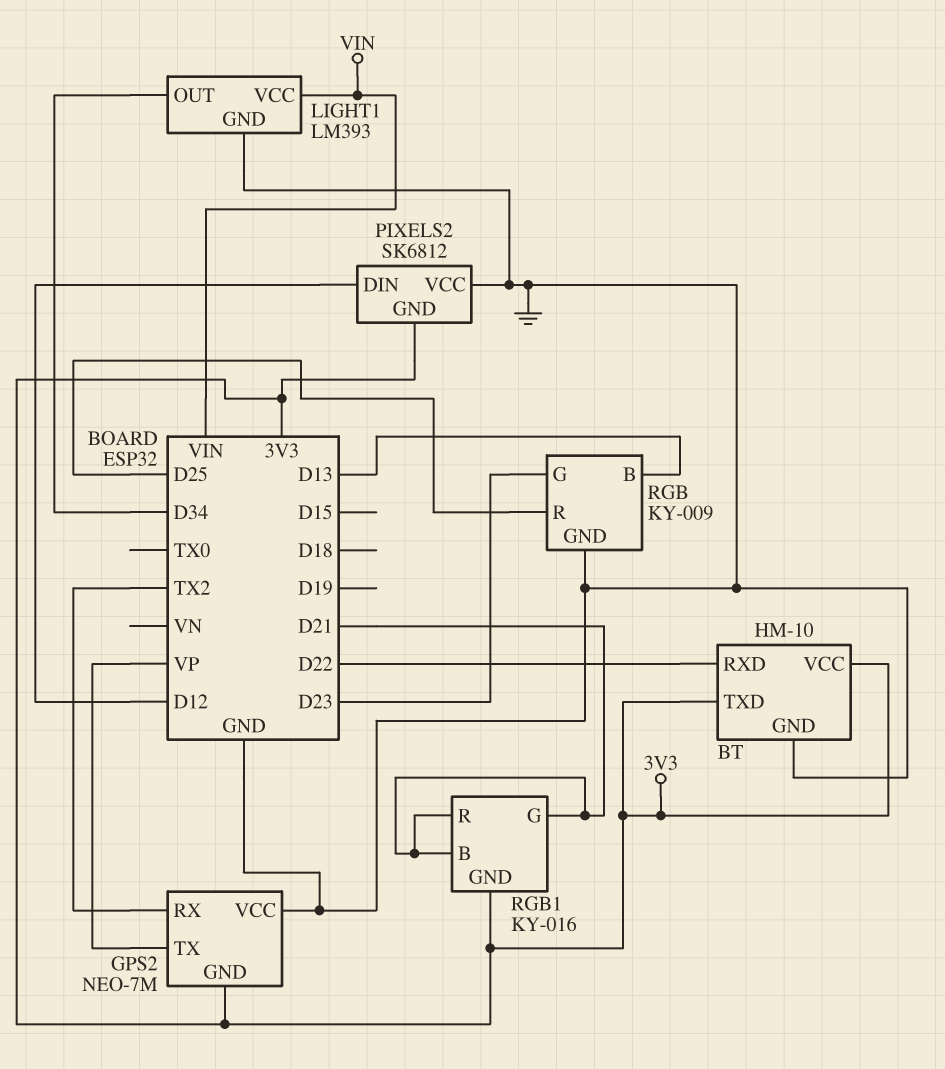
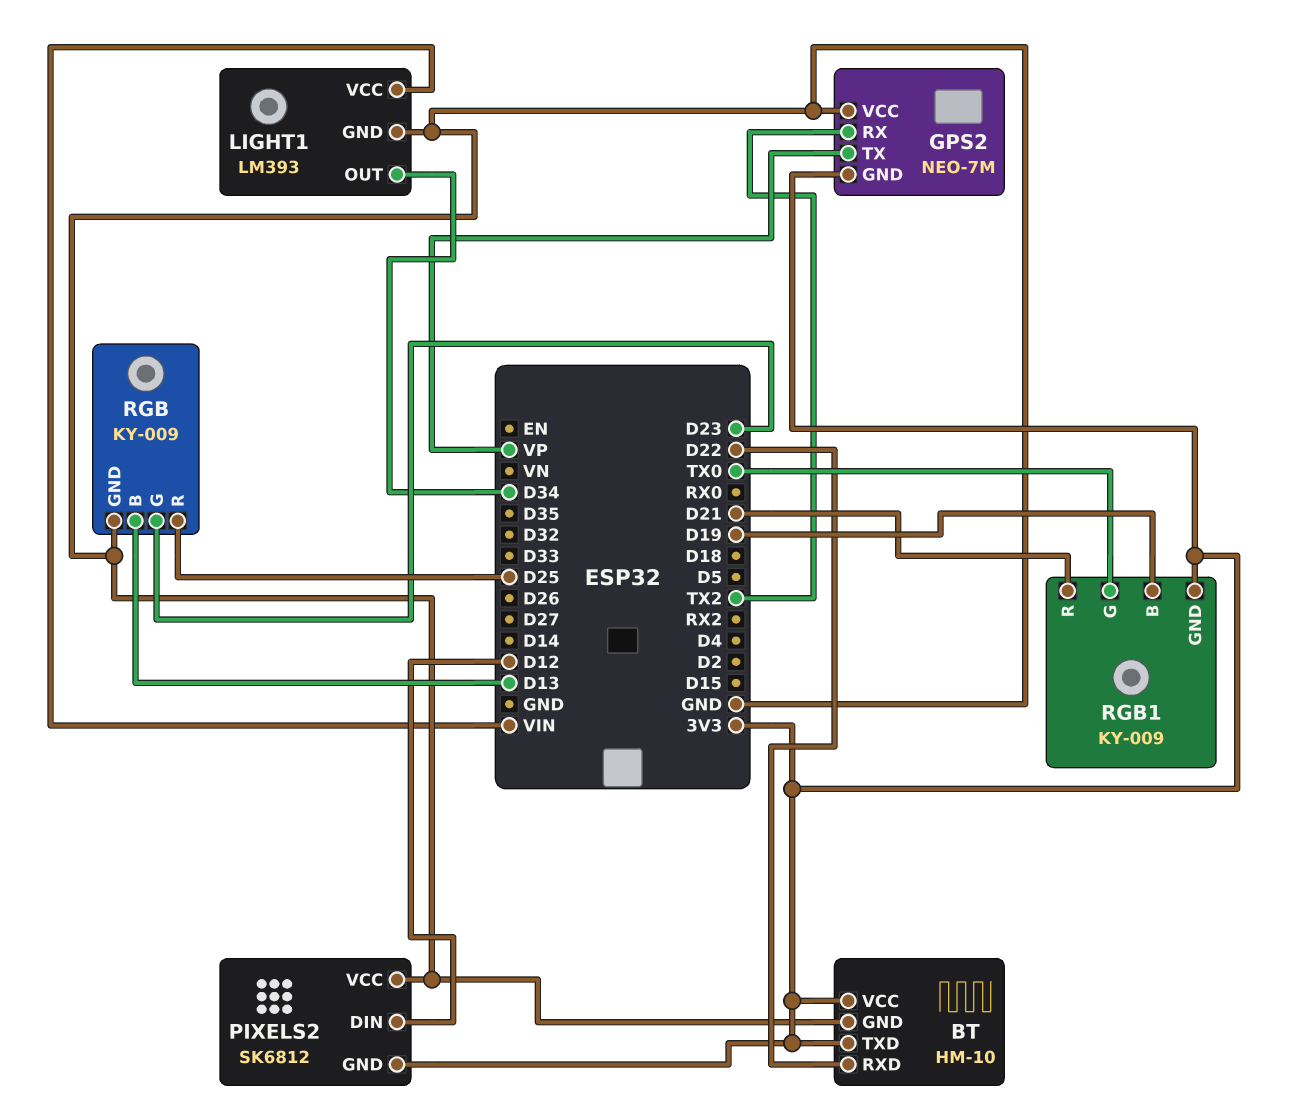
RGB1: KY-016 -> KY-009
RGB1 pin B: D21 -> D19
RGB1 pin G: D21 -> TX0

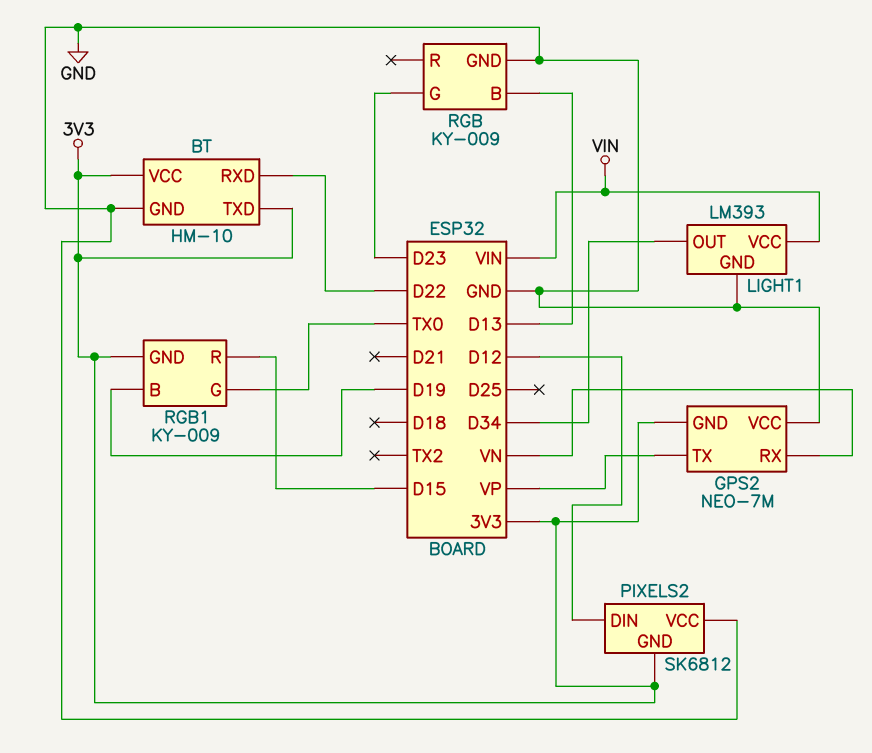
GPS2 pin RX: TX2 -> VN
RGB pin R: D25 -> none
RGB1 pin R: D21 -> D15

